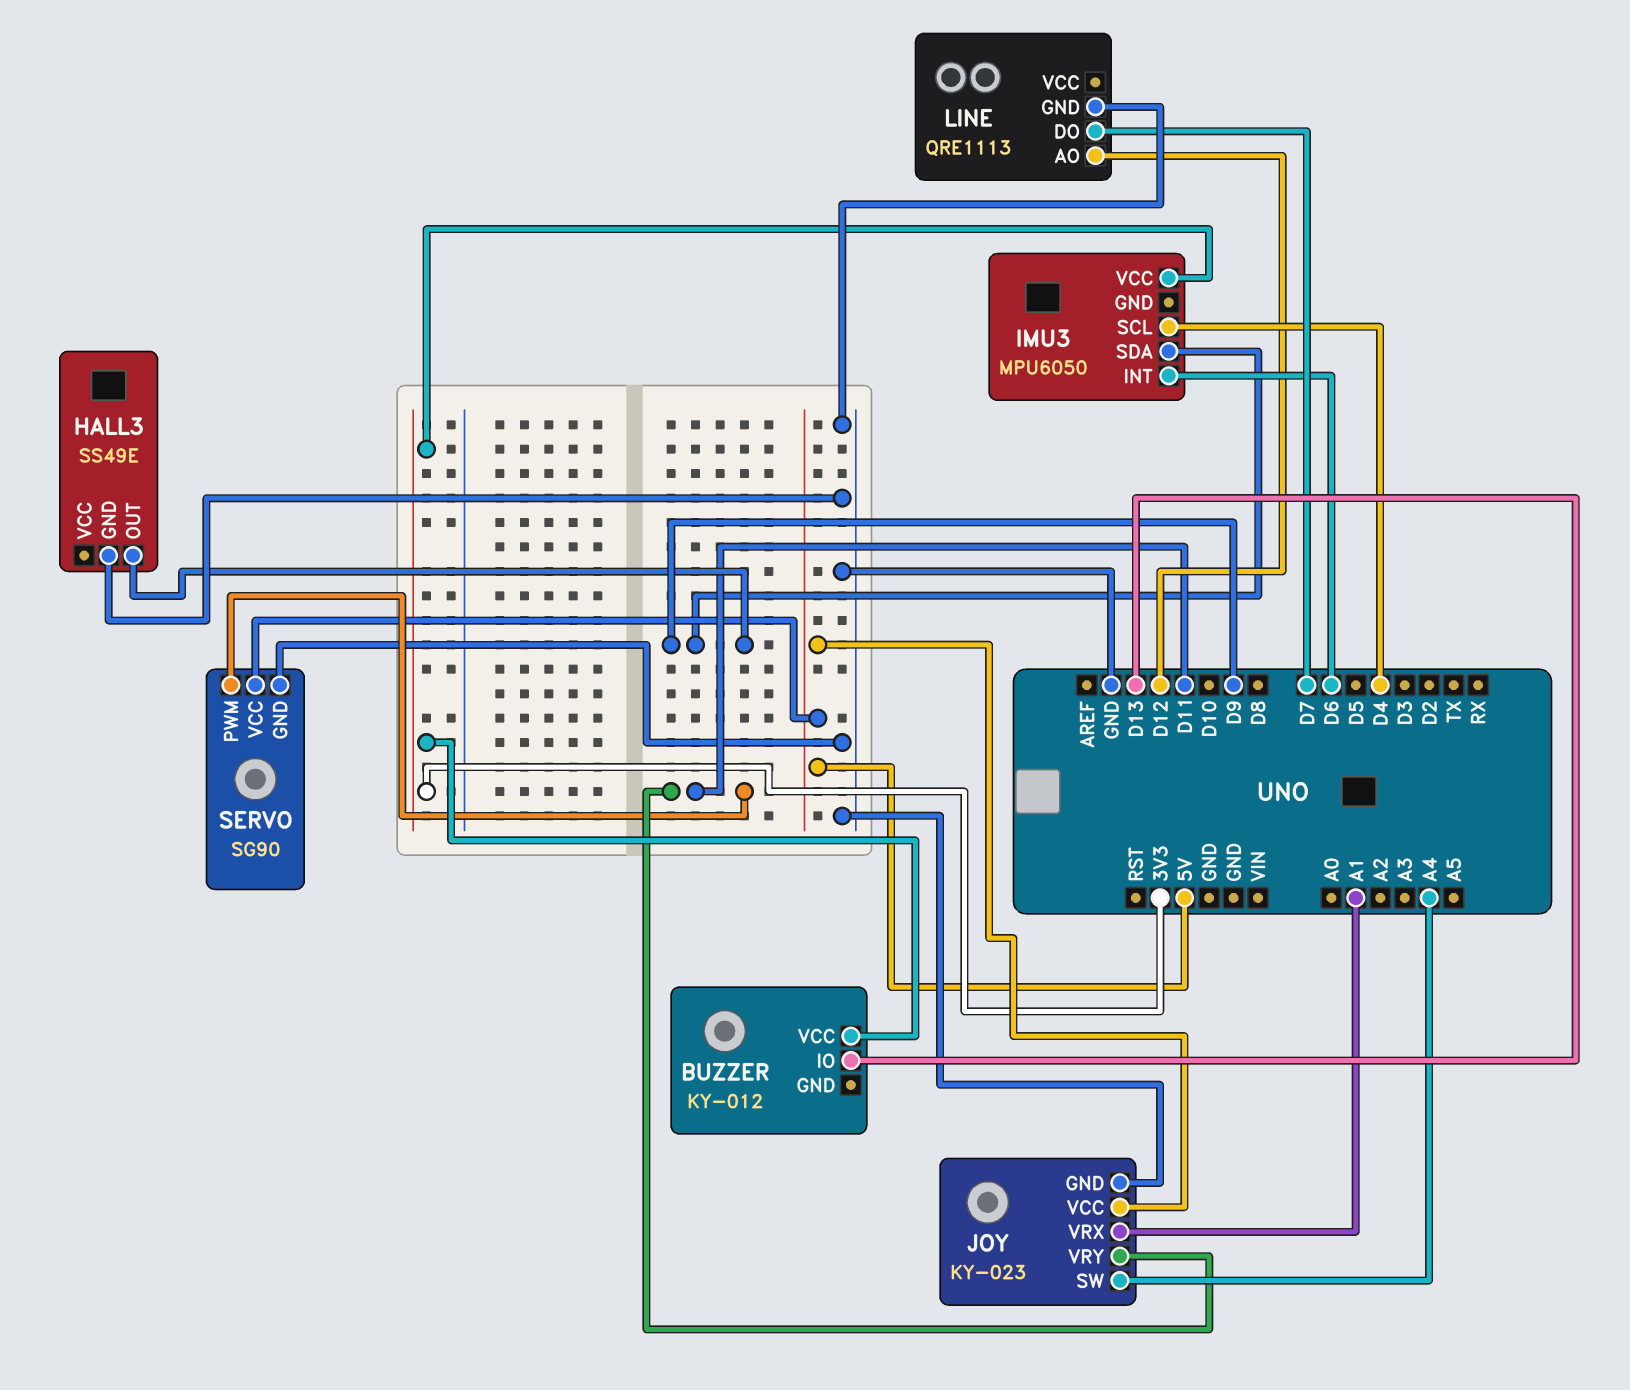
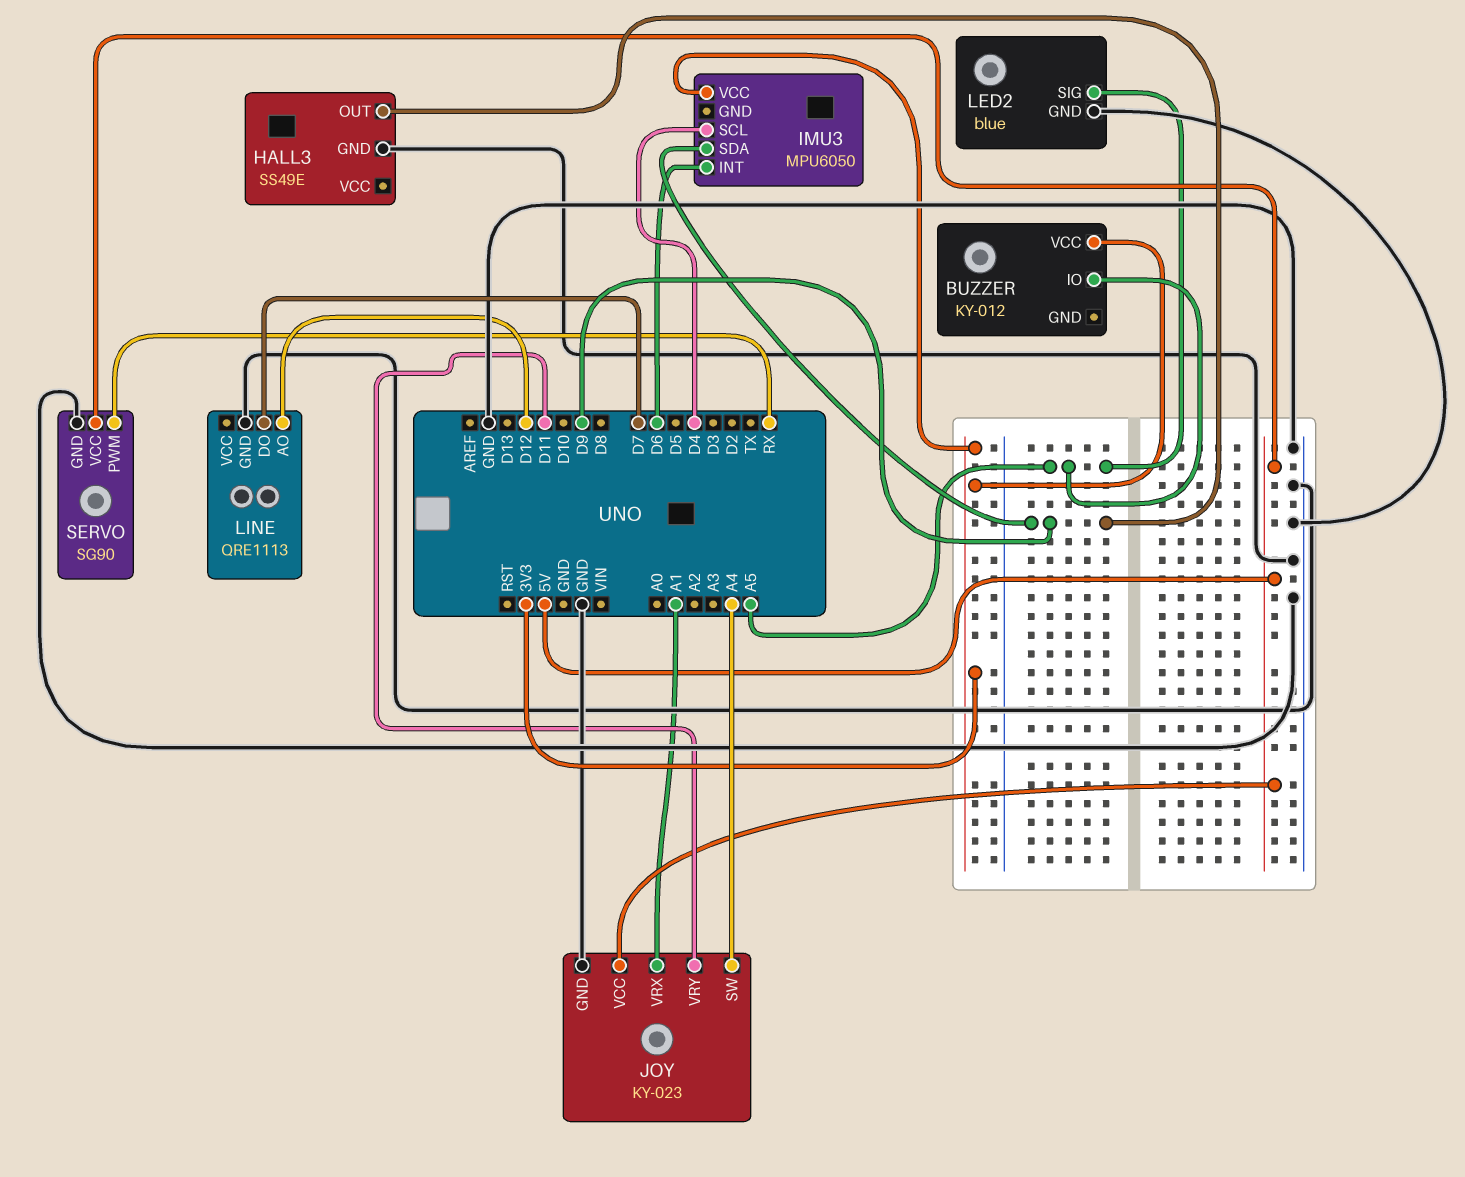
BUZZER pin IO: D13 -> A5
LED2: none -> blue
LED2 pin GND: none -> GND
LED2 pin SIG: none -> A5
SERVO pin PWM: D11 -> RX

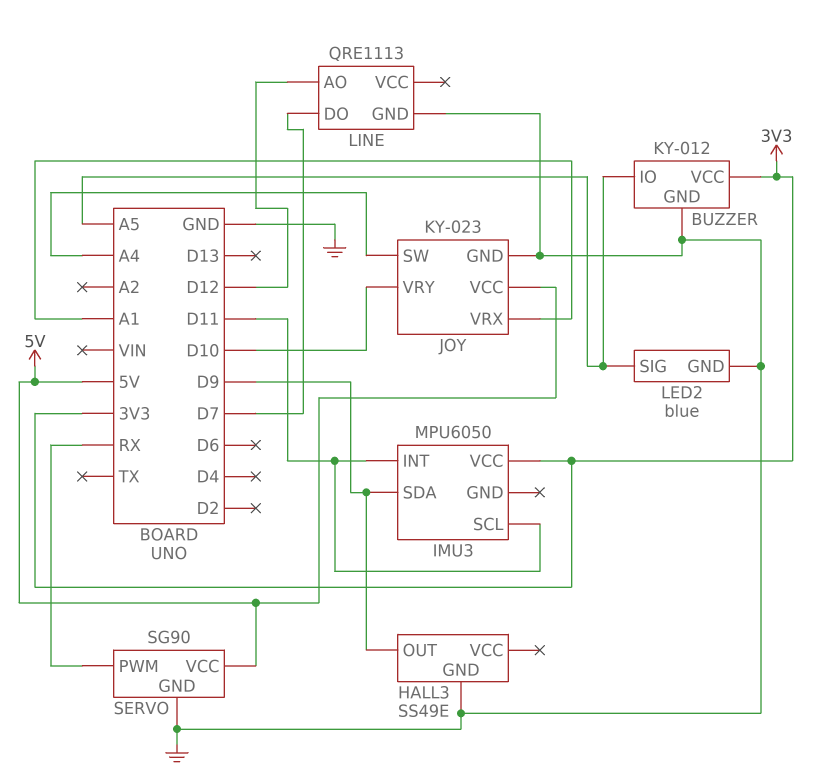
BUZZER pin GND: none -> GND
IMU3 pin INT: D6 -> D11
IMU3 pin SCL: D4 -> D11
JOY pin VRY: D11 -> D10

